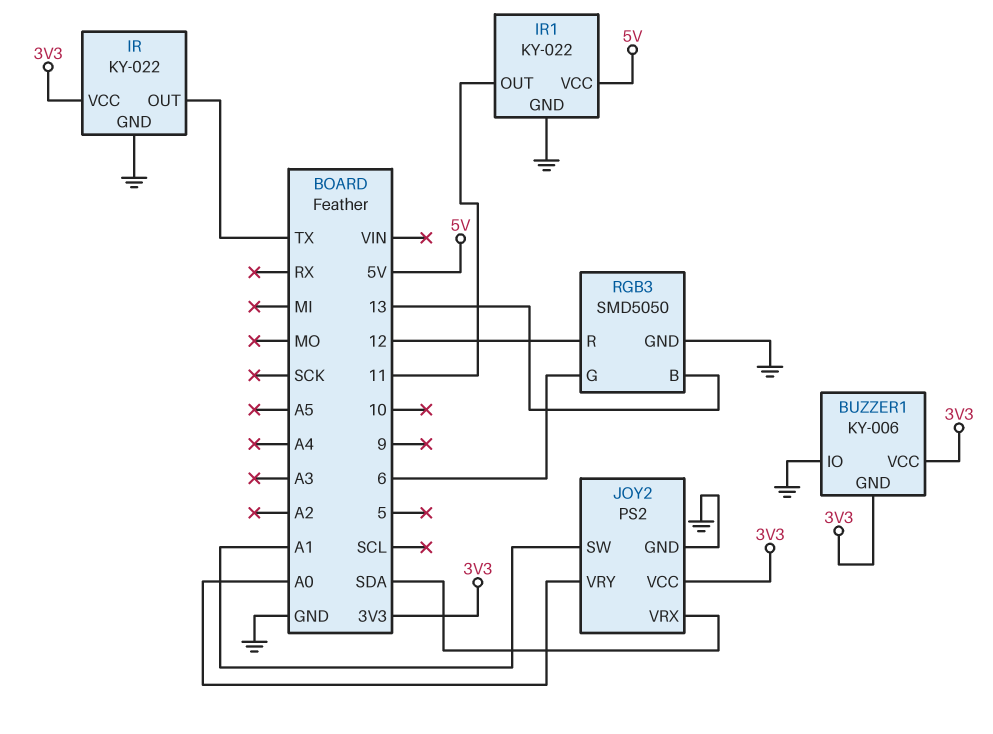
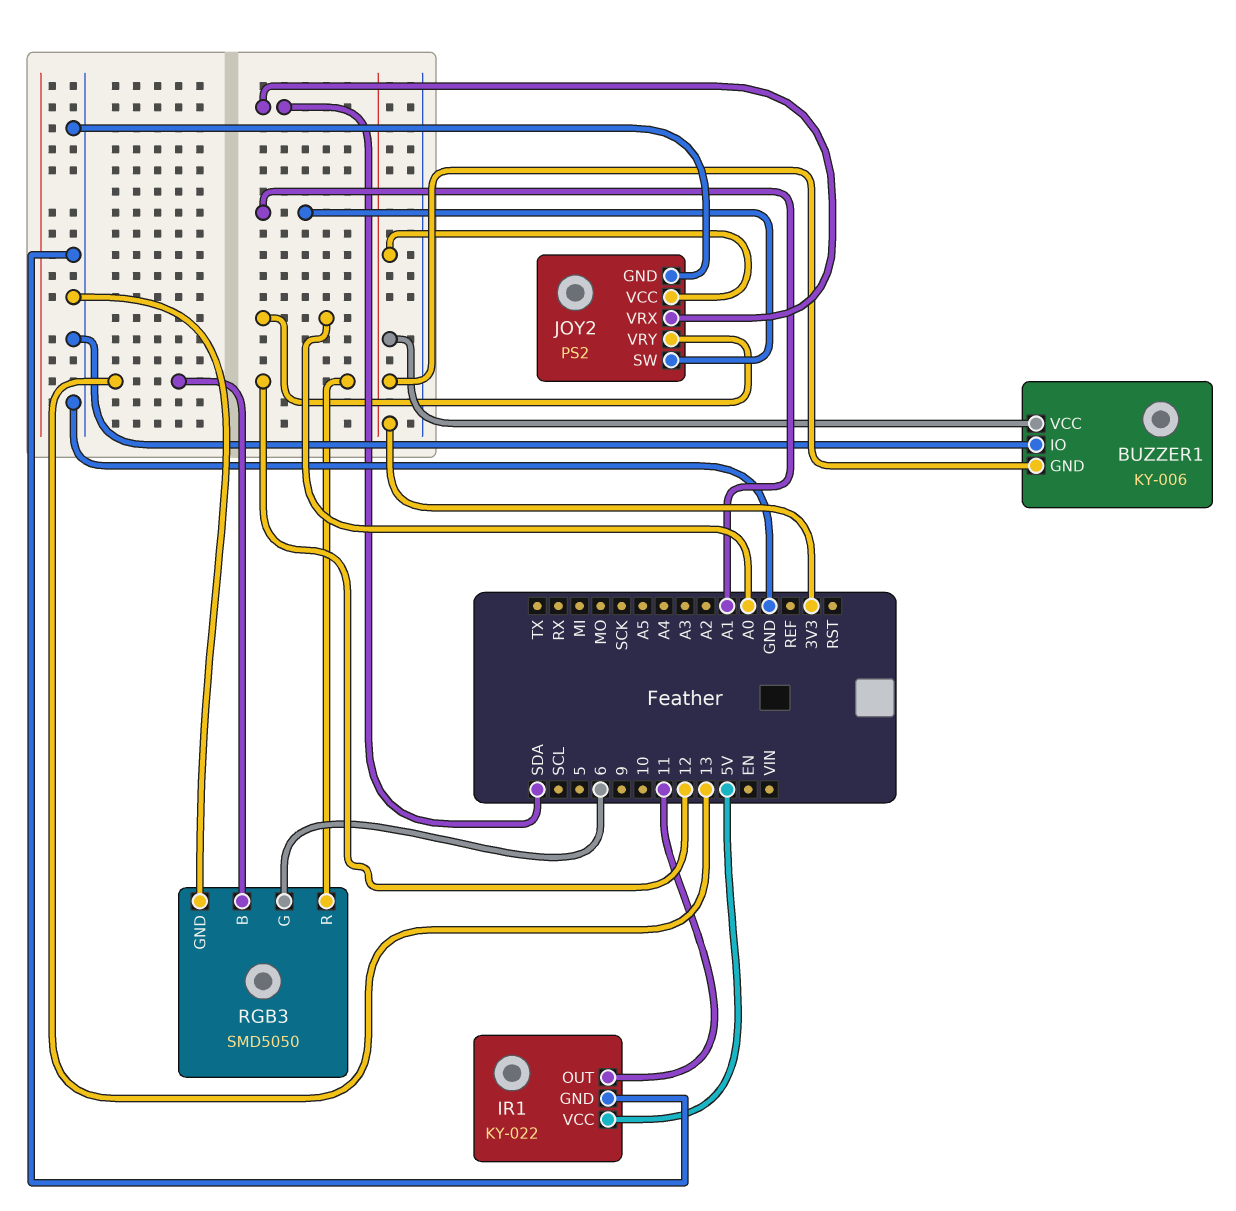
IR: KY-022 -> none
IR pin GND: GND -> none
IR pin OUT: TX -> none
IR pin VCC: 3V3 -> none

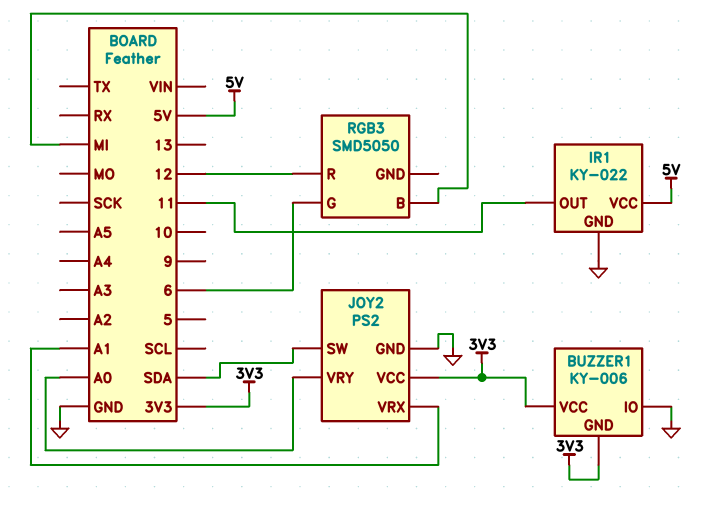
JOY2 pin SW: A1 -> SDA
JOY2 pin VRX: SDA -> A1
RGB3 pin B: 13 -> MI
RGB3 pin GND: GND -> none

